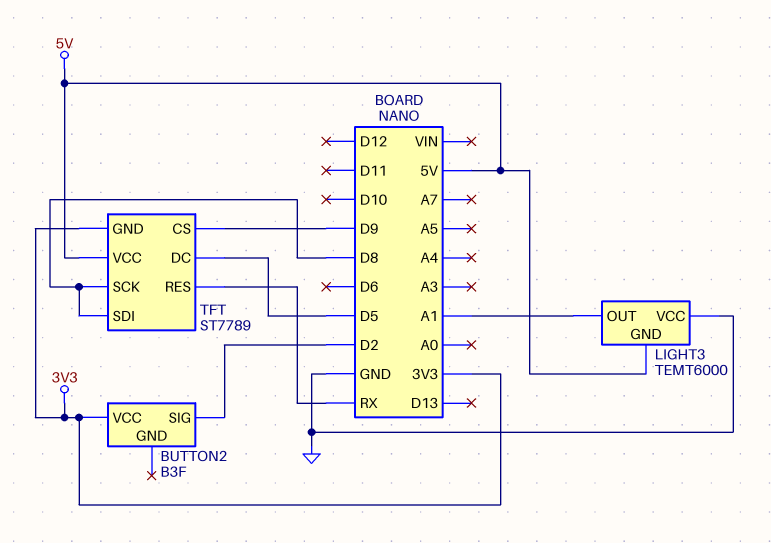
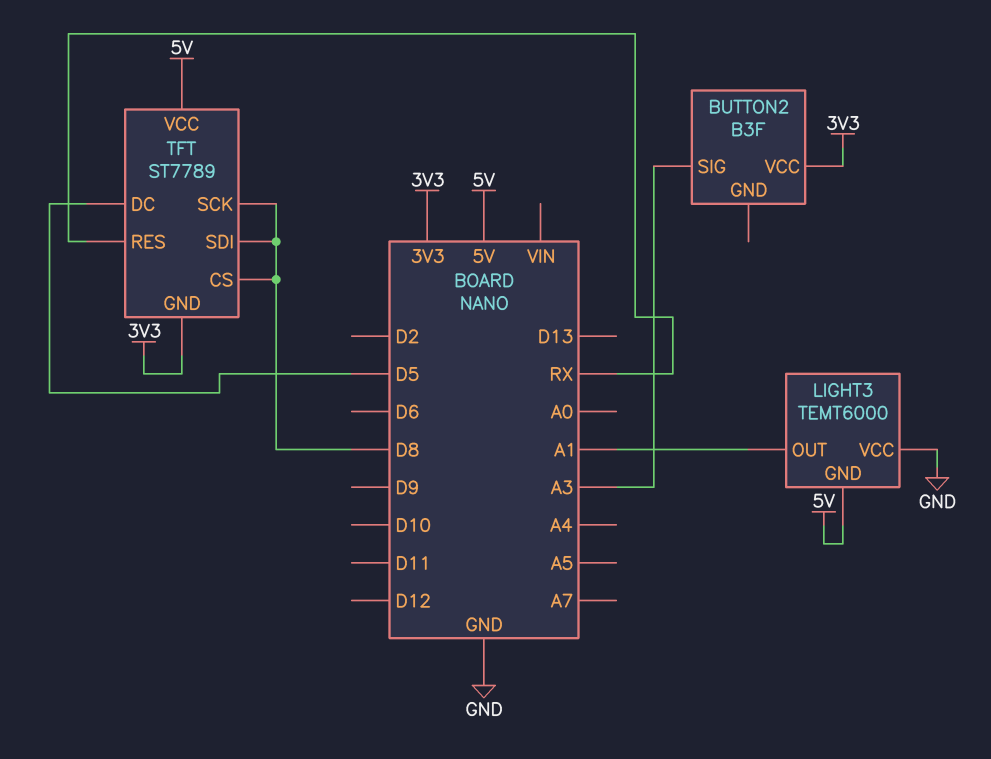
BUTTON2 pin SIG: D2 -> A3
TFT pin CS: D9 -> D8

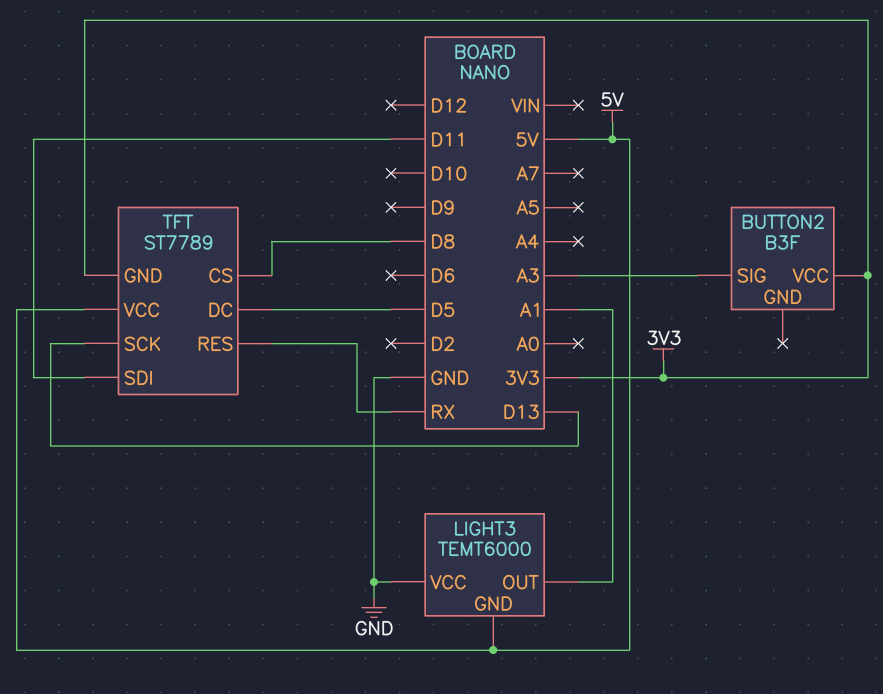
TFT pin SCK: D8 -> D13
TFT pin SDI: D8 -> D11

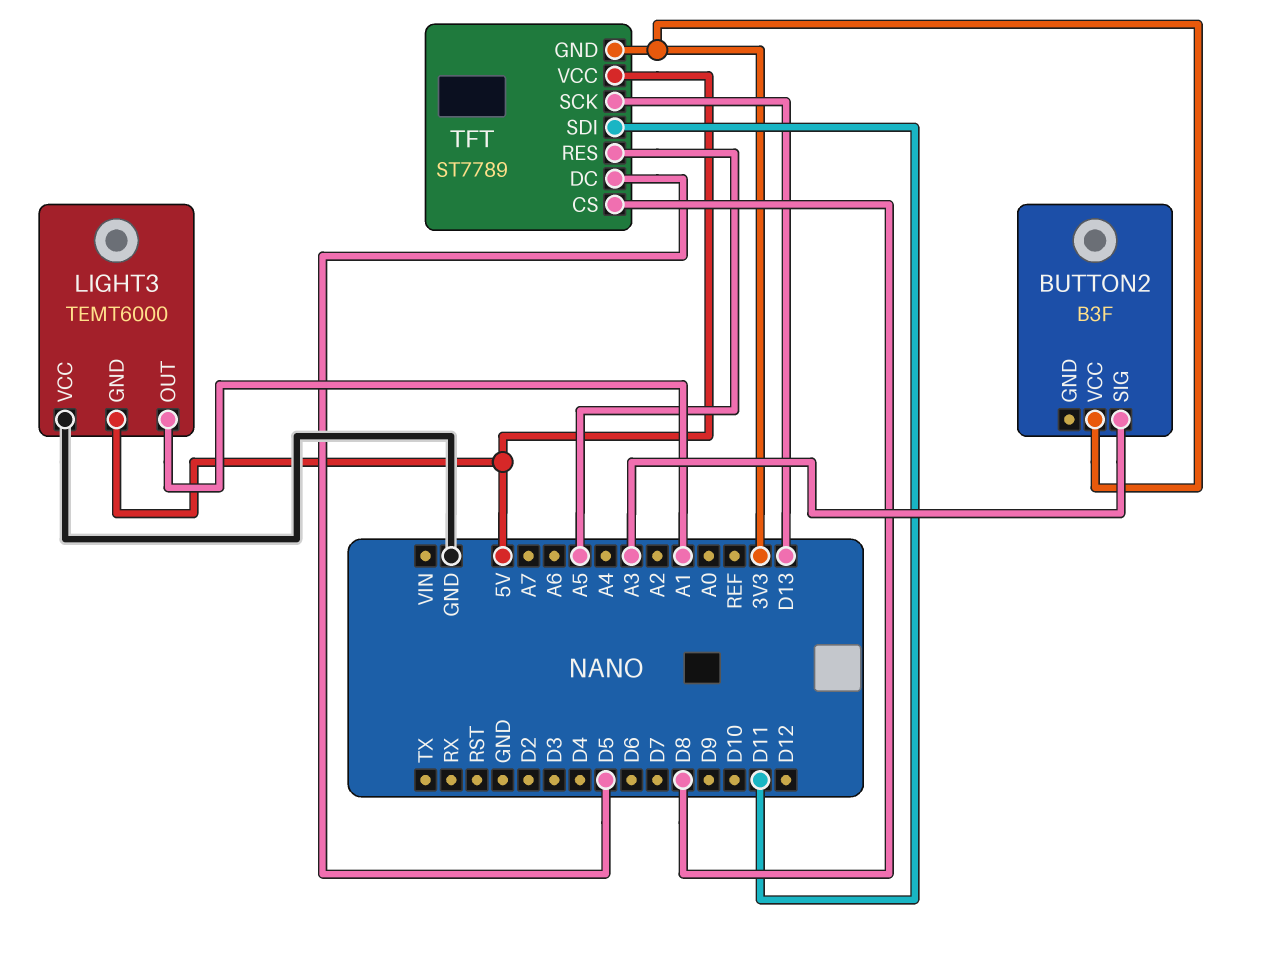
TFT pin RES: RX -> A5

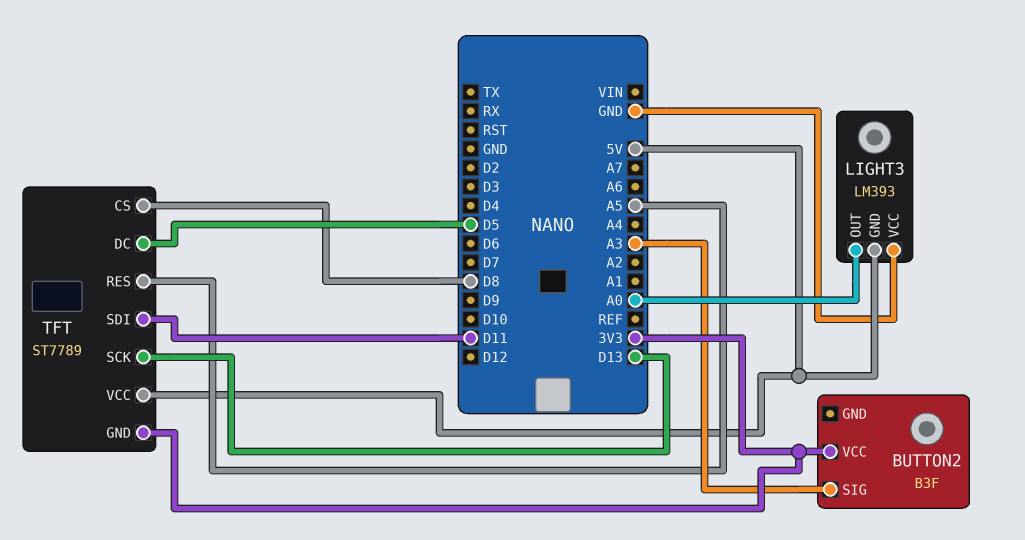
LIGHT3: TEMT6000 -> LM393
LIGHT3 pin OUT: A1 -> A0

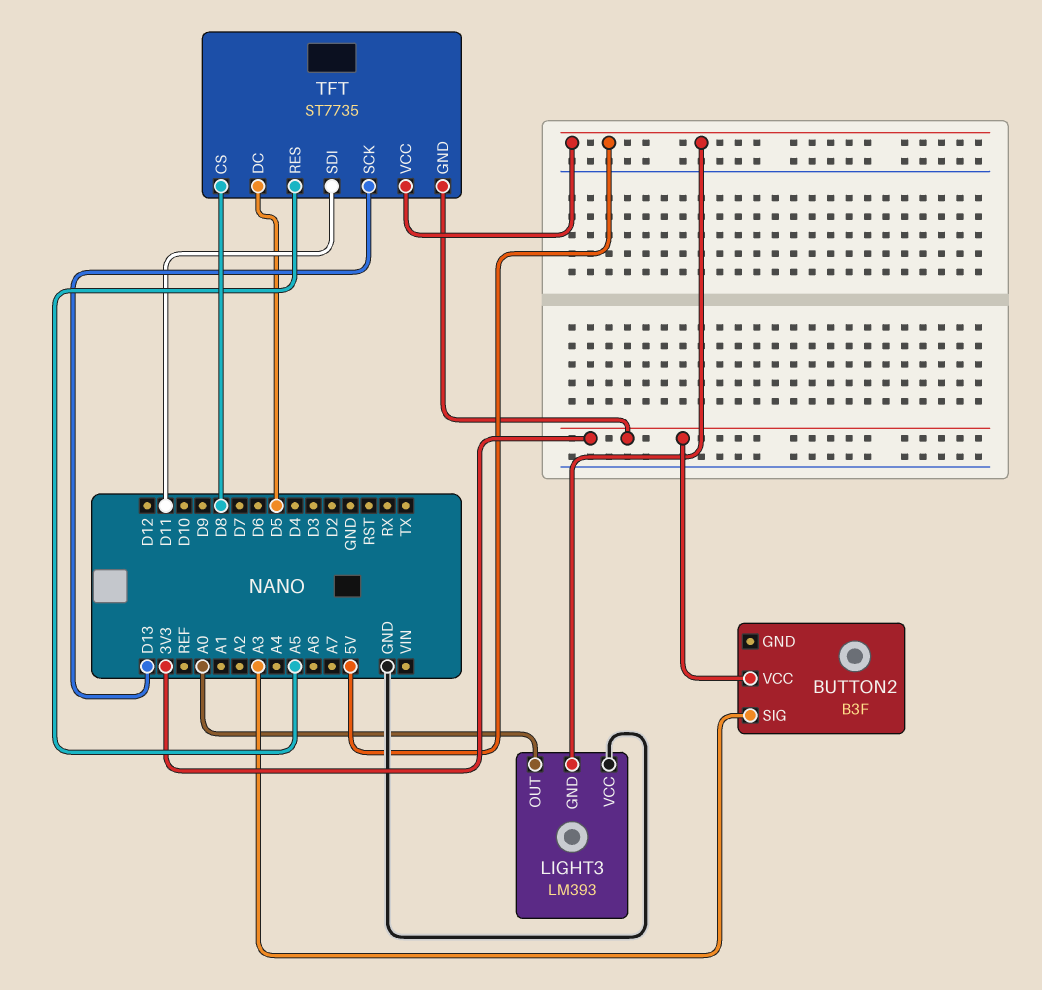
TFT: ST7789 -> ST7735

